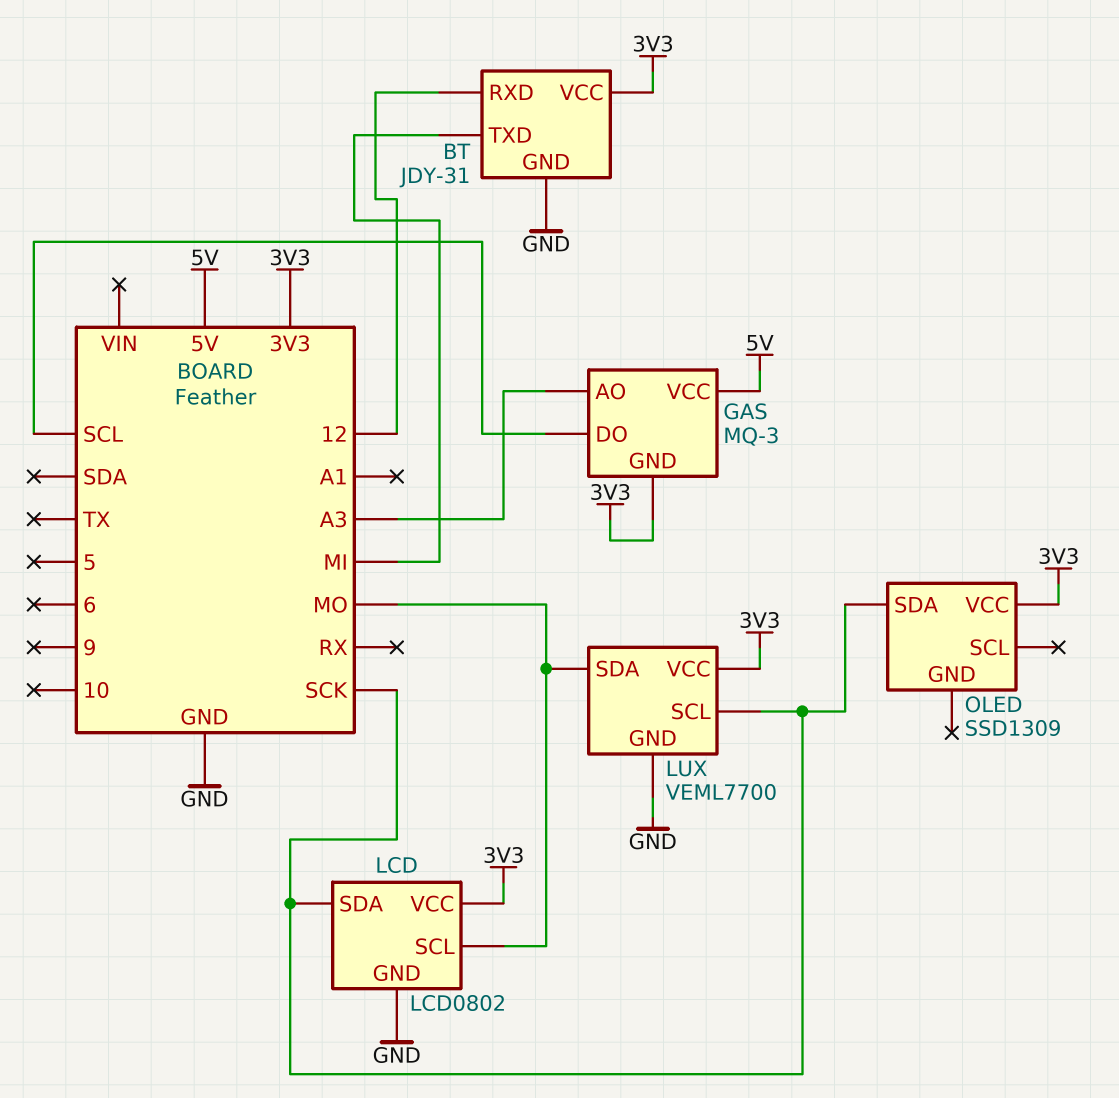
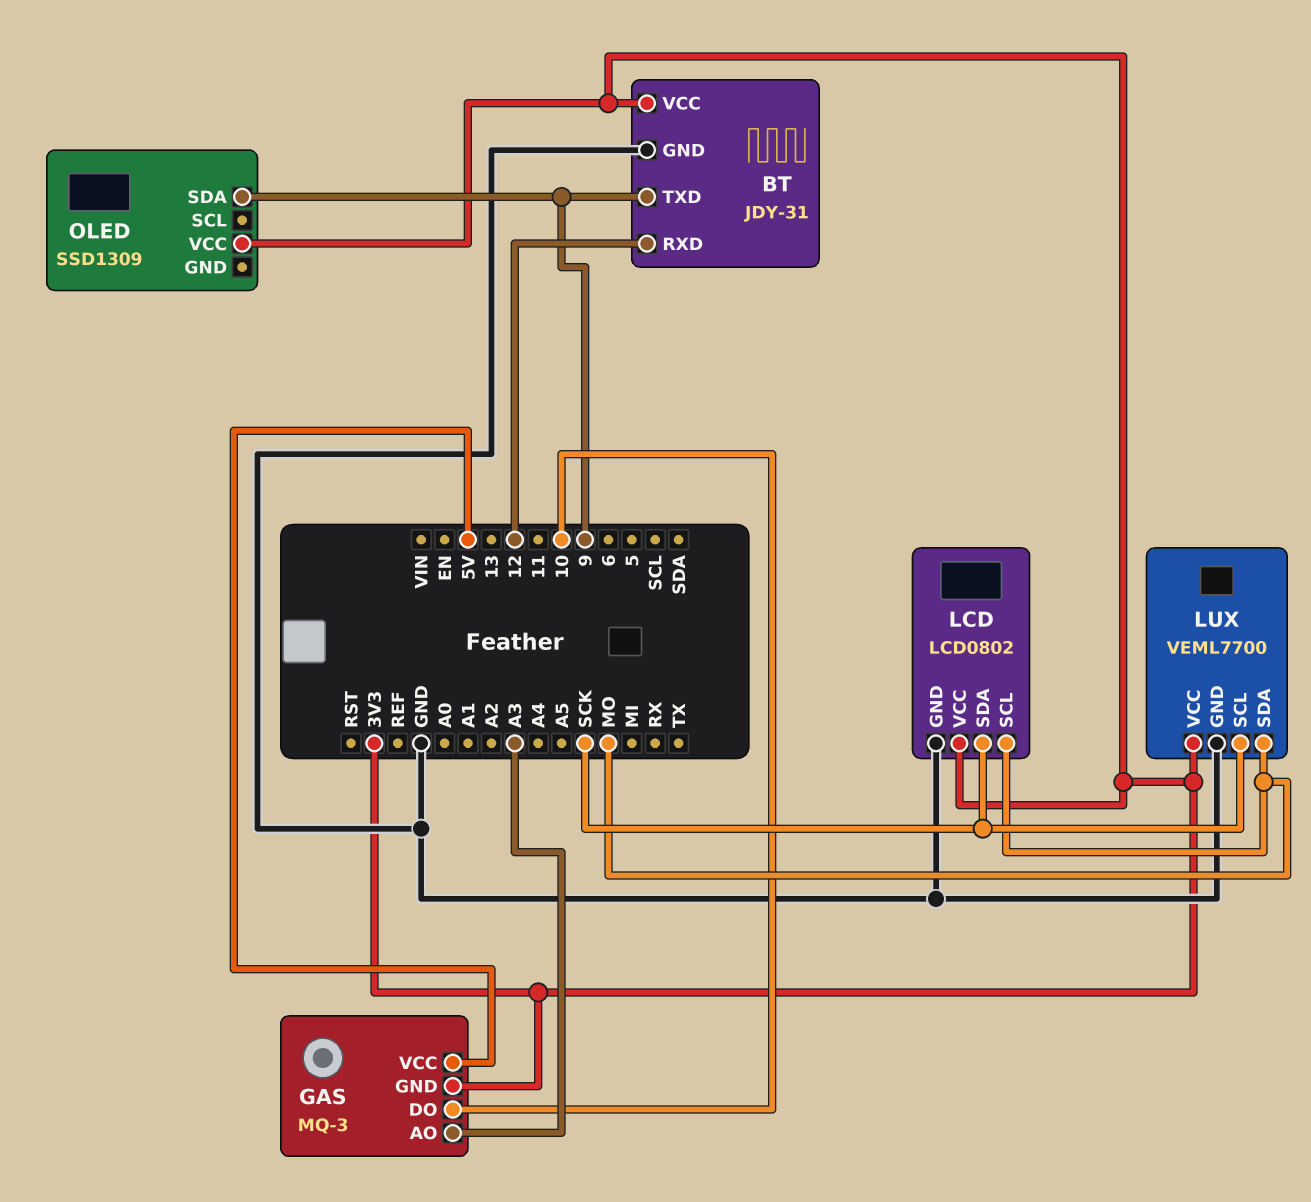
BT pin TXD: MI -> 9
GAS pin DO: SCL -> 10
OLED pin SDA: SCK -> 9

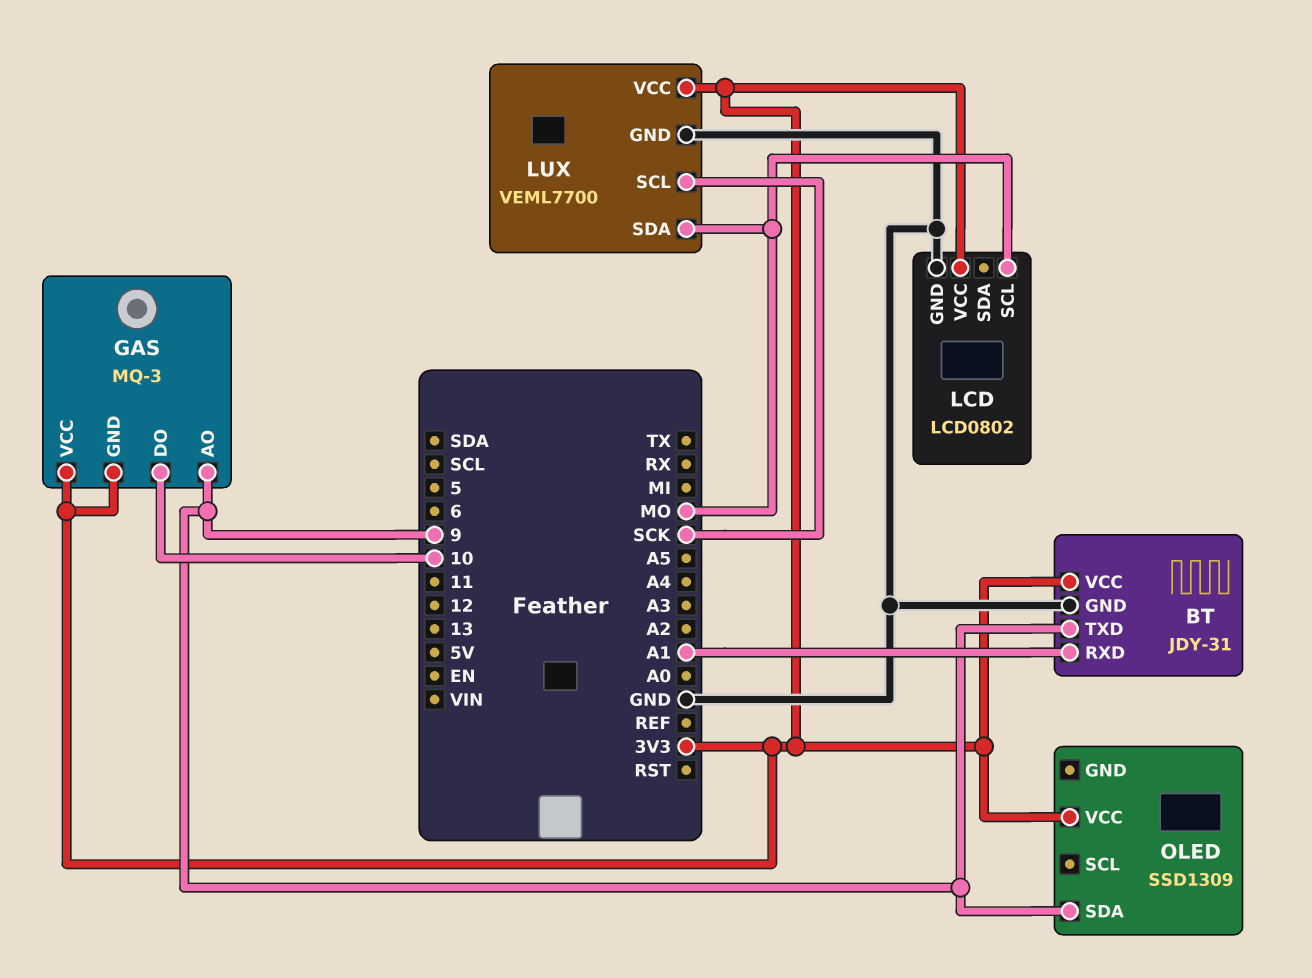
BT pin RXD: 12 -> A1
GAS pin AO: A3 -> 9
GAS pin VCC: 5V -> 3V3
LCD pin SDA: SCK -> none

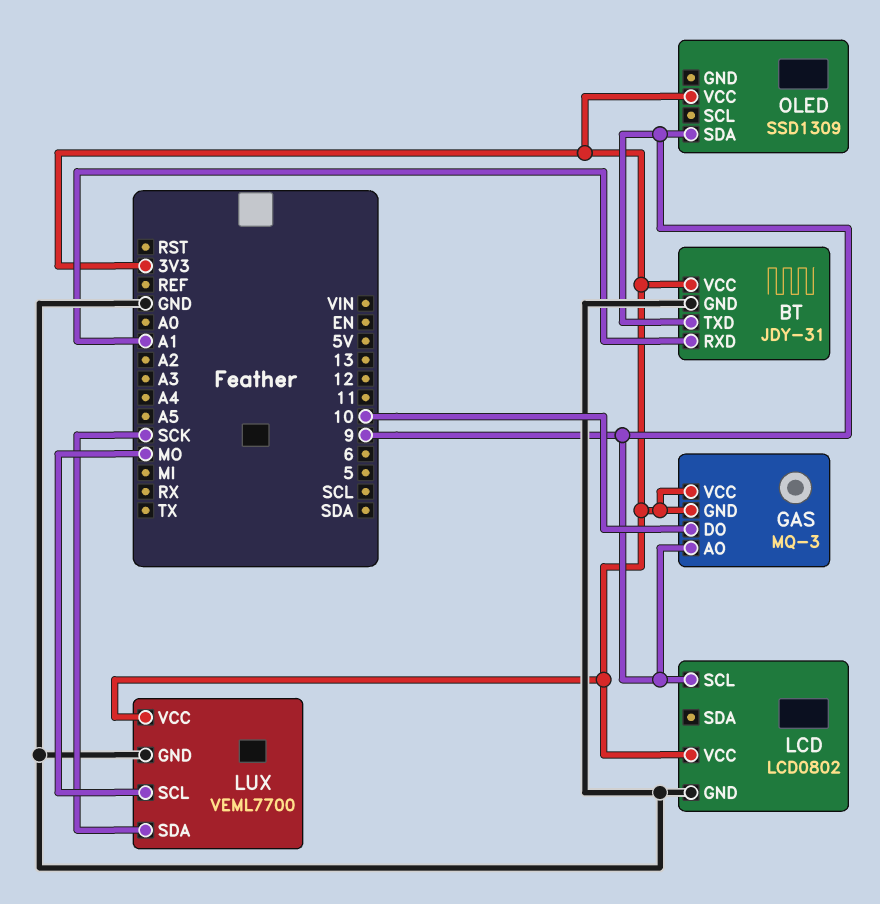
LCD pin SCL: MO -> 9
LUX pin SCL: SCK -> MO
LUX pin SDA: MO -> SCK

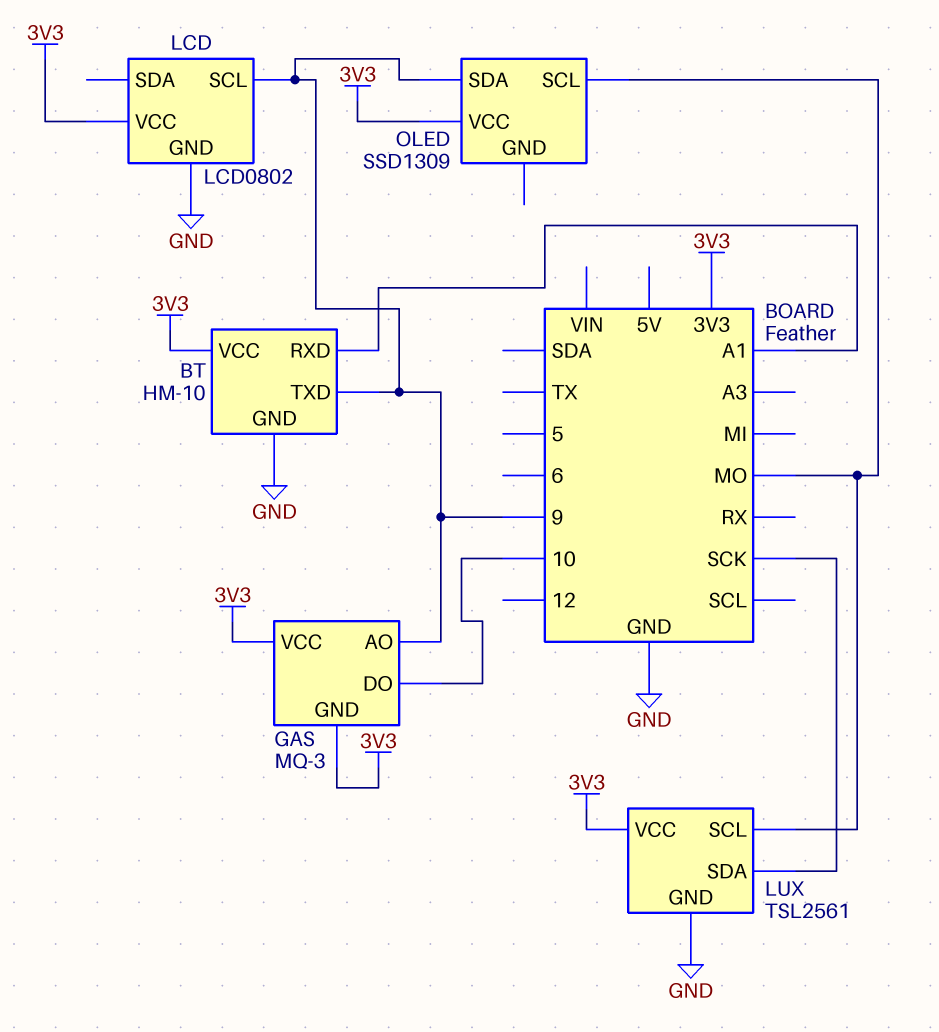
BT: JDY-31 -> HM-10
LUX: VEML7700 -> TSL2561
OLED pin SCL: none -> MO

